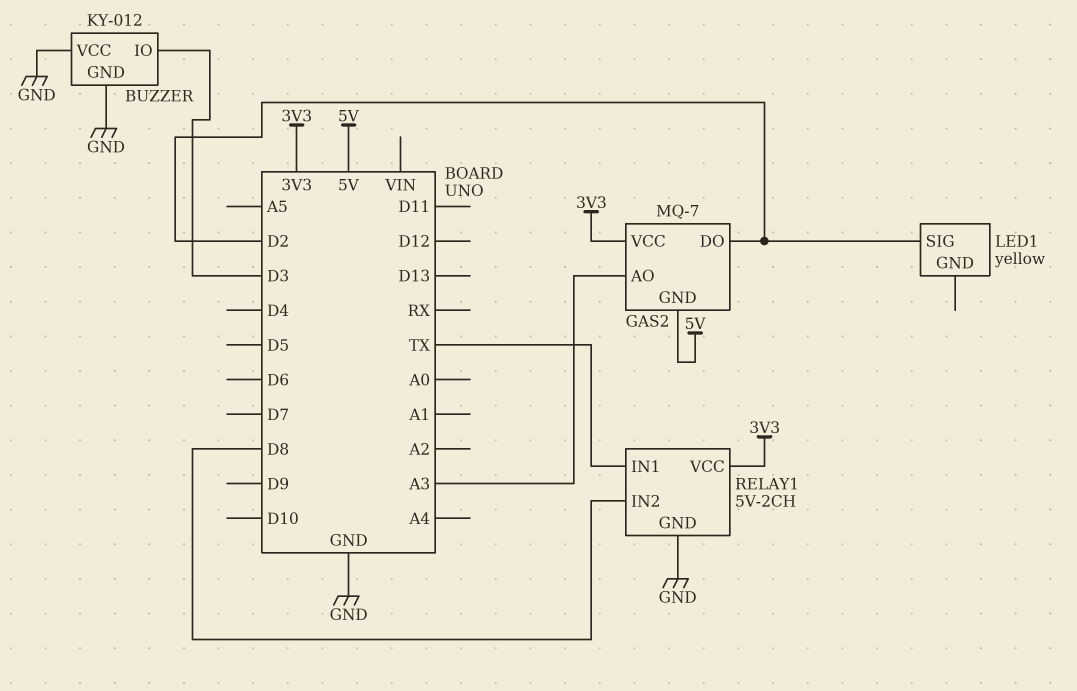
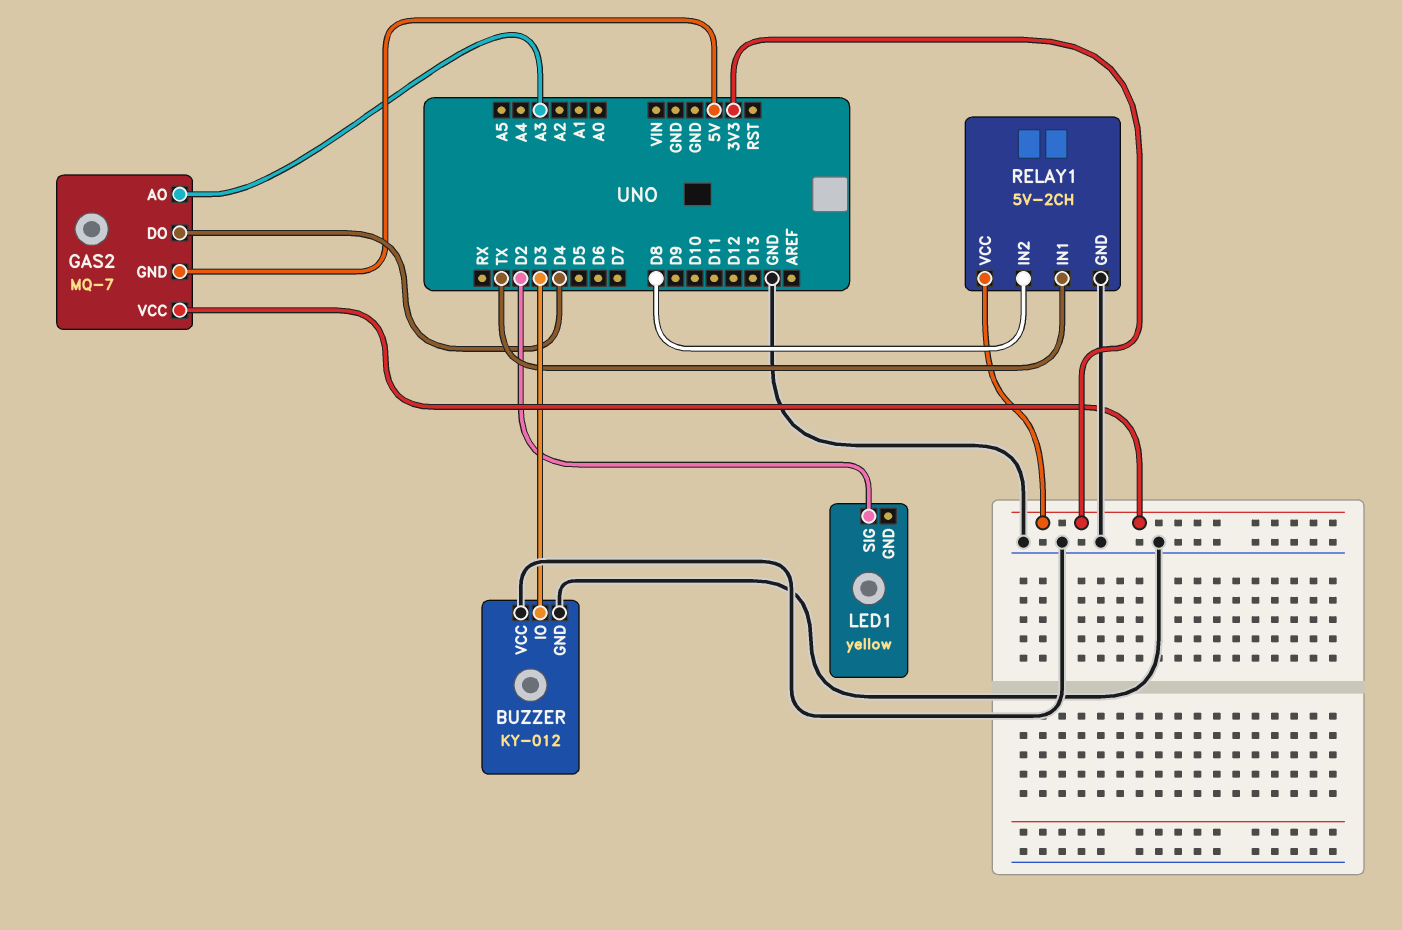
GAS2 pin DO: D2 -> D4

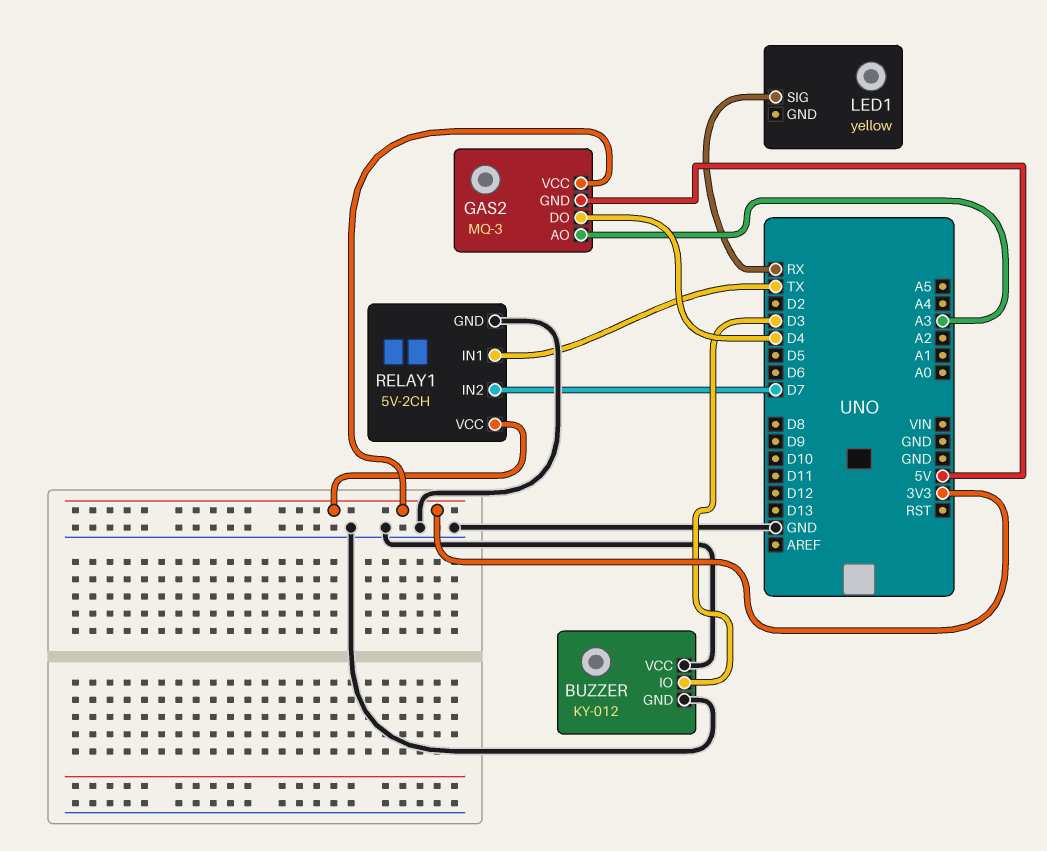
GAS2: MQ-7 -> MQ-3
LED1 pin SIG: D2 -> RX
RELAY1 pin IN2: D8 -> D7

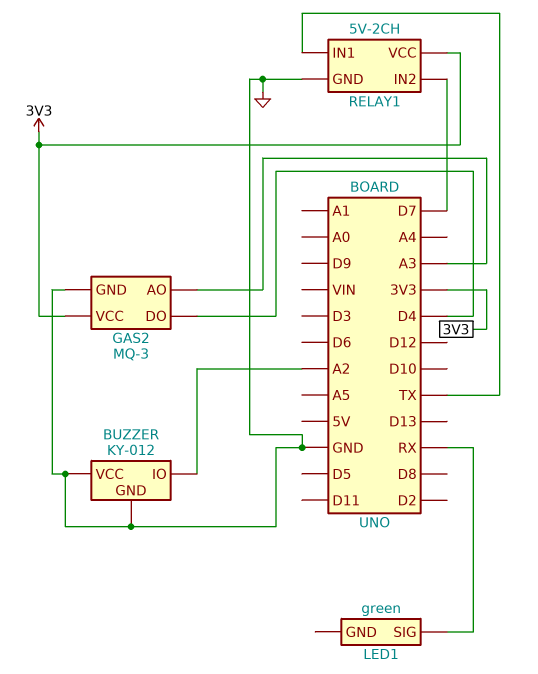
BUZZER pin IO: D3 -> A2
GAS2 pin GND: 5V -> GND
LED1: yellow -> green

